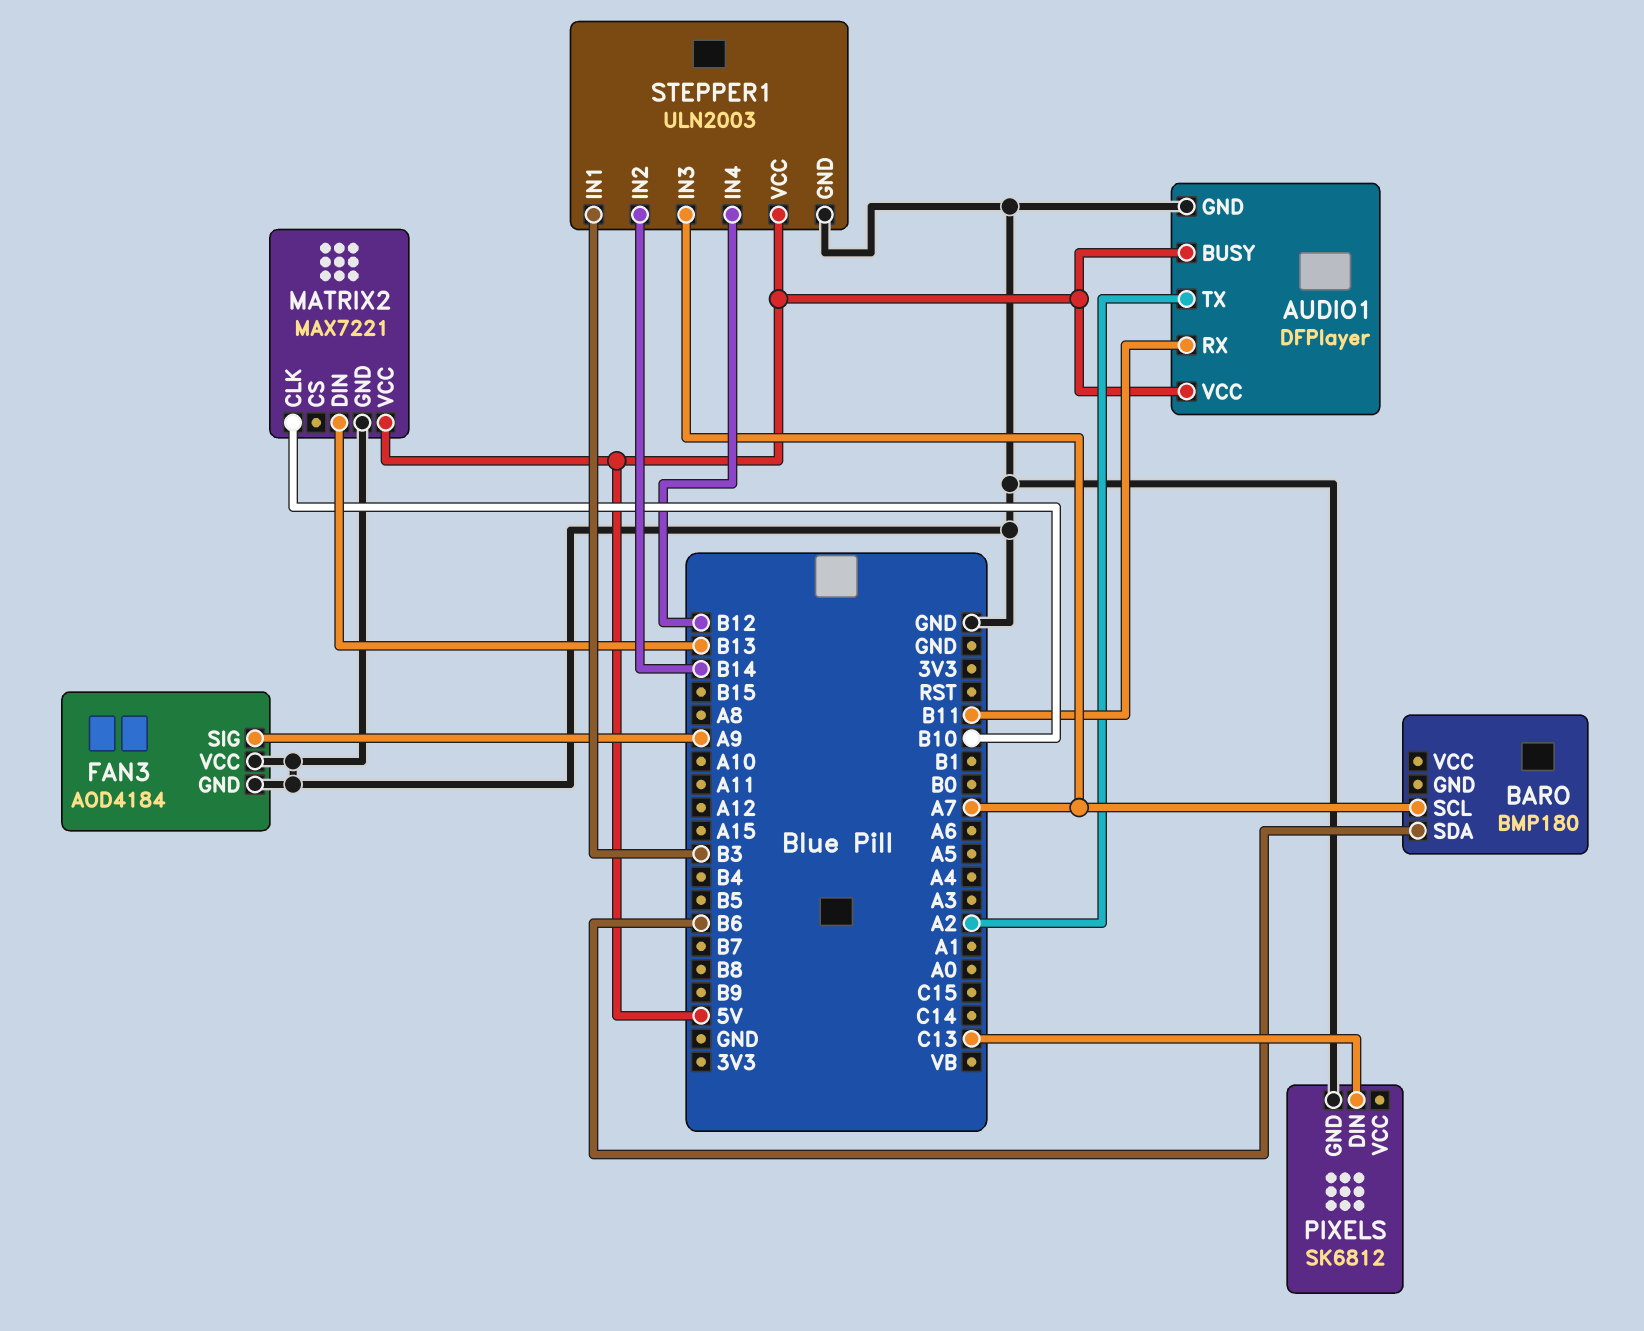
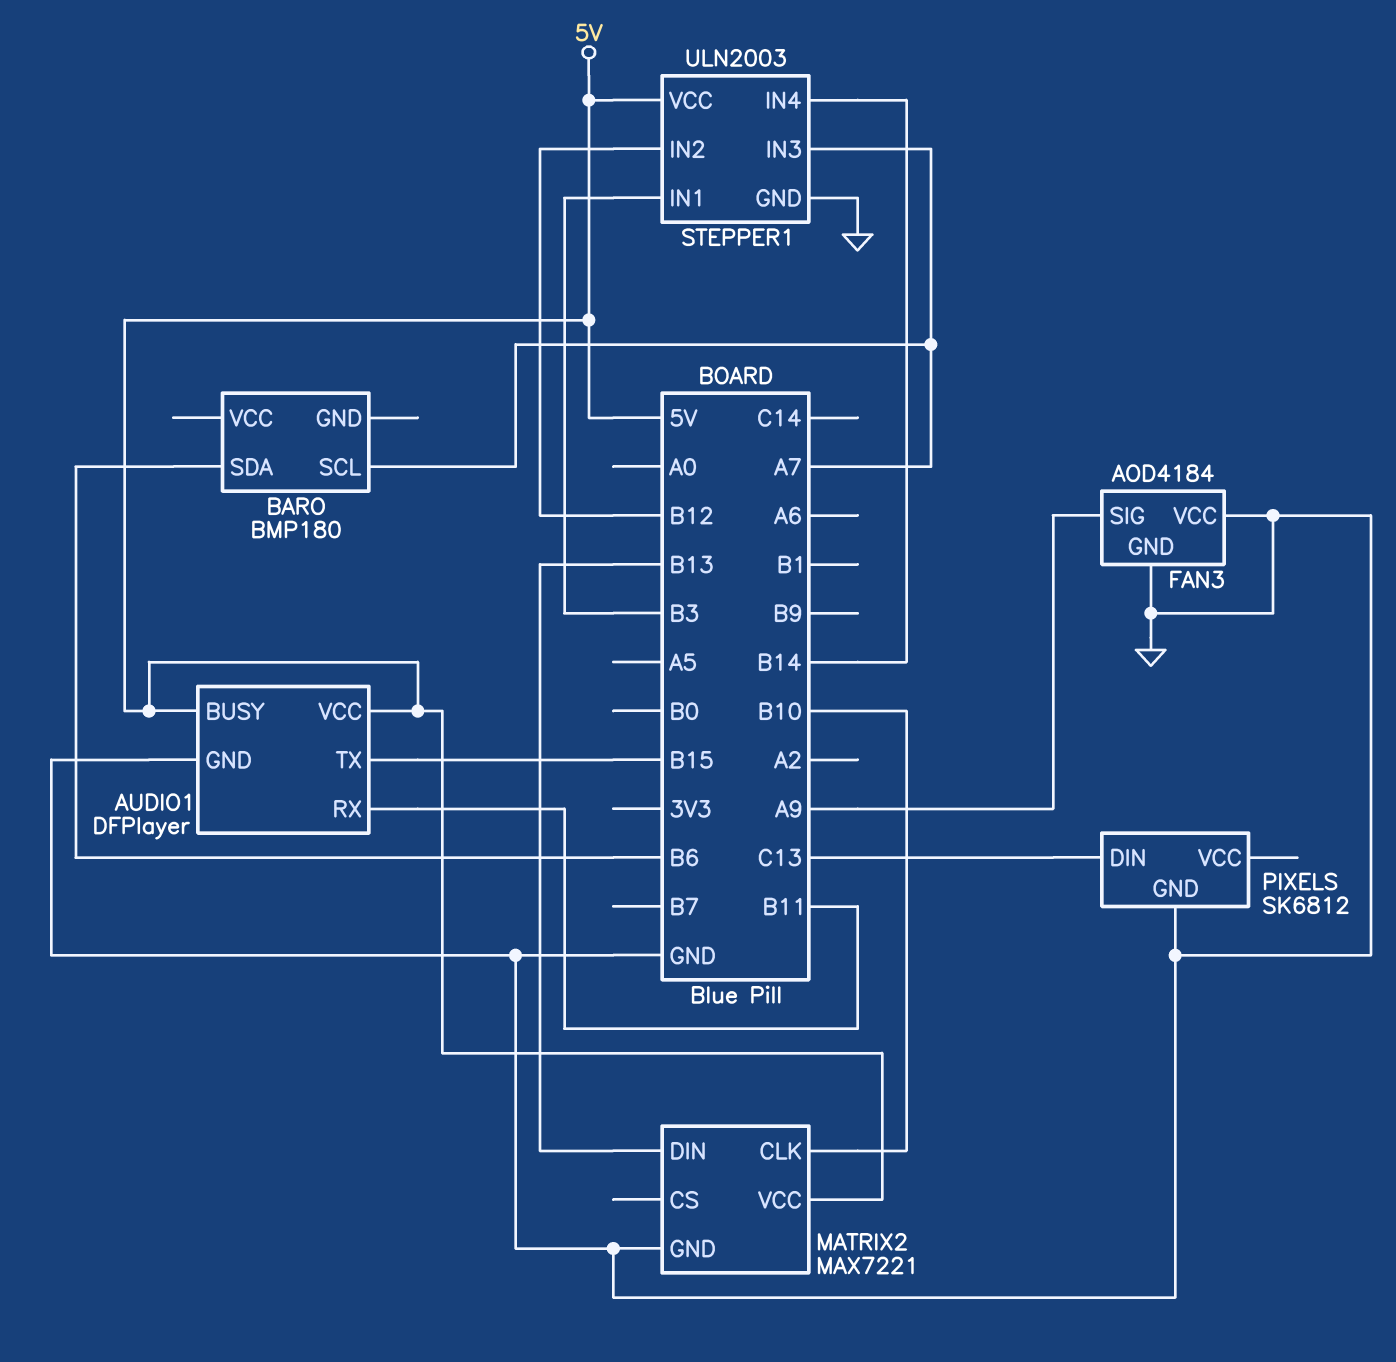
AUDIO1 pin TX: A2 -> B15
STEPPER1 pin IN2: B14 -> B12
STEPPER1 pin IN4: B12 -> B14

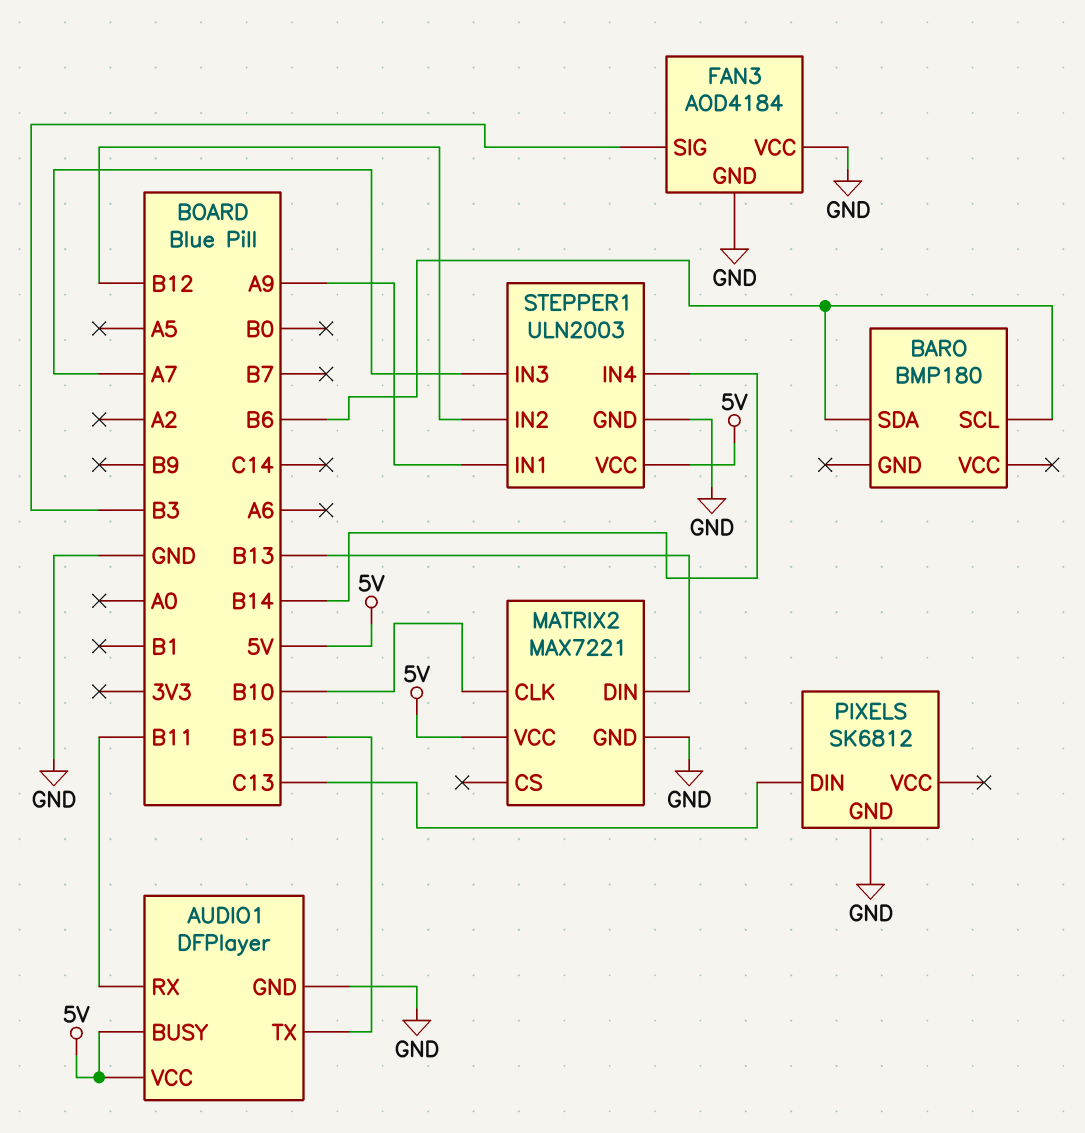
BARO pin SCL: A7 -> B6
FAN3 pin SIG: A9 -> B3
STEPPER1 pin IN1: B3 -> A9

